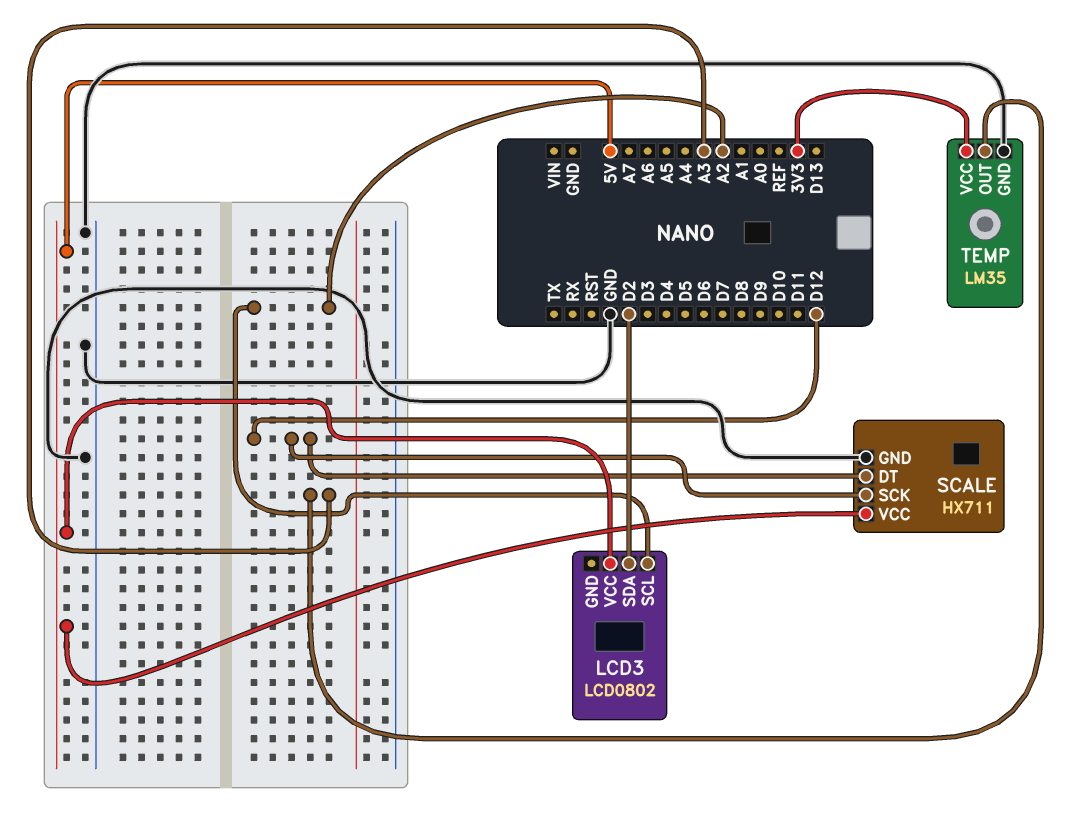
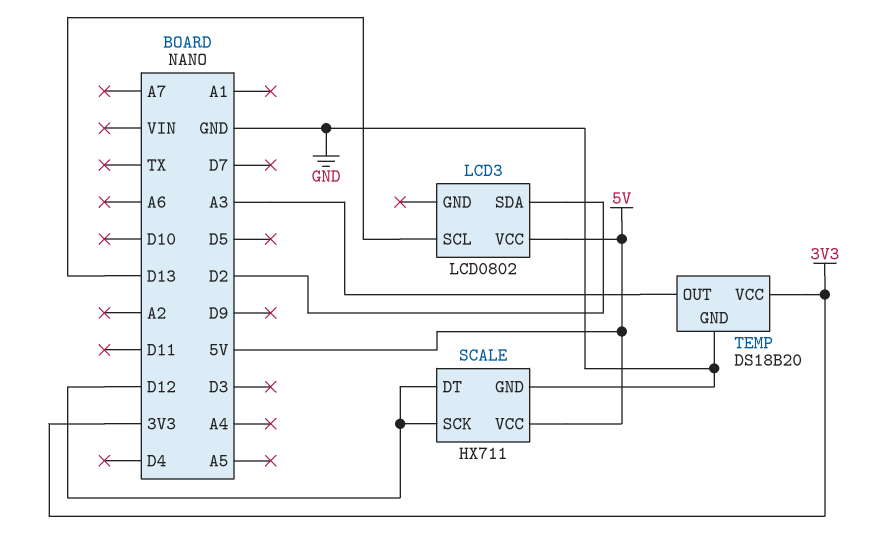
LCD3 pin SCL: A2 -> D13
TEMP: LM35 -> DS18B20

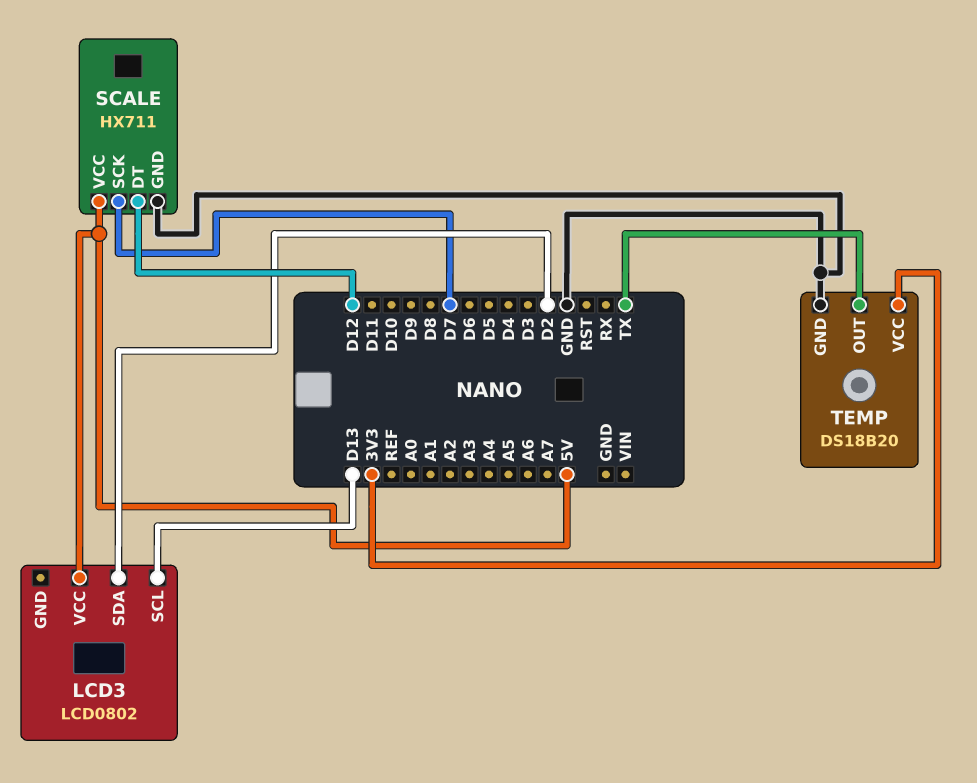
SCALE pin SCK: D12 -> D7
TEMP pin OUT: A3 -> TX

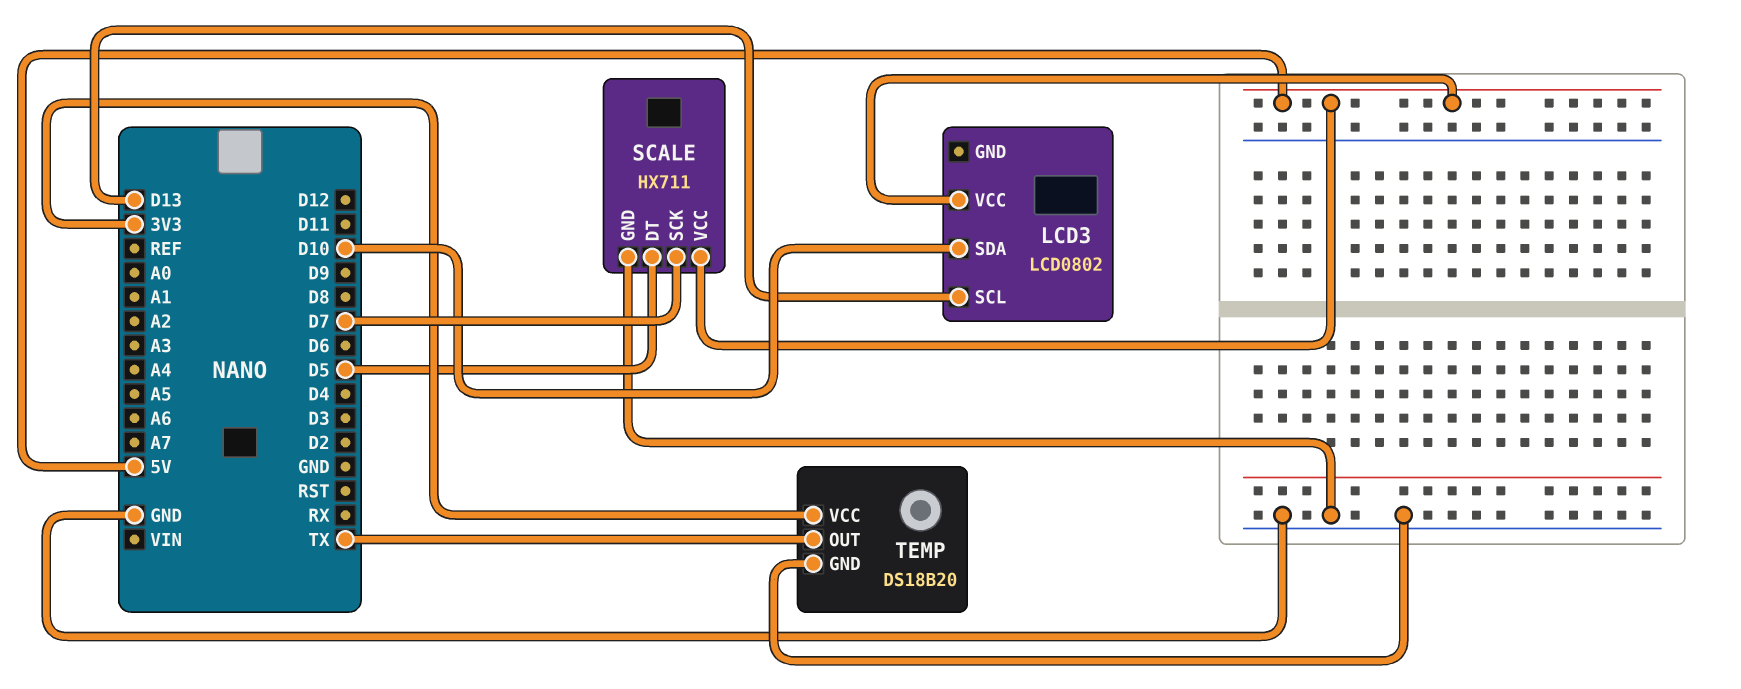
LCD3 pin SDA: D2 -> D10
SCALE pin DT: D12 -> D5

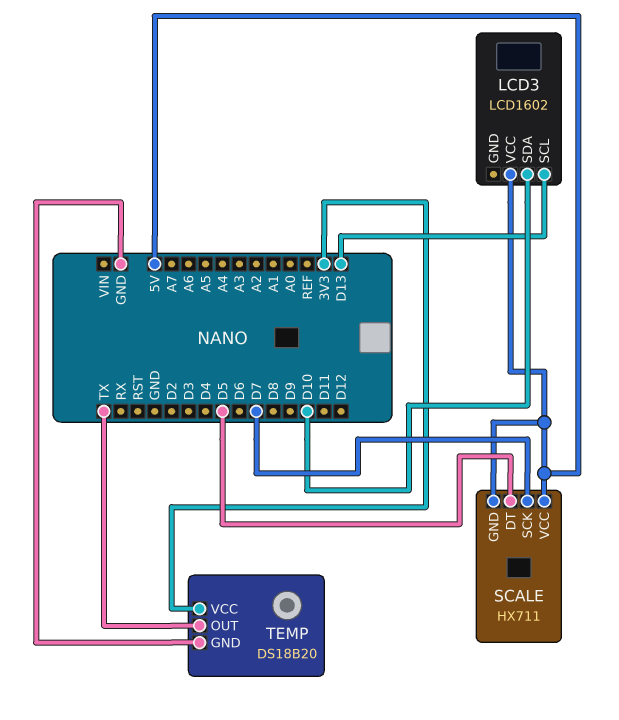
LCD3: LCD0802 -> LCD1602
SCALE pin GND: GND -> 5V

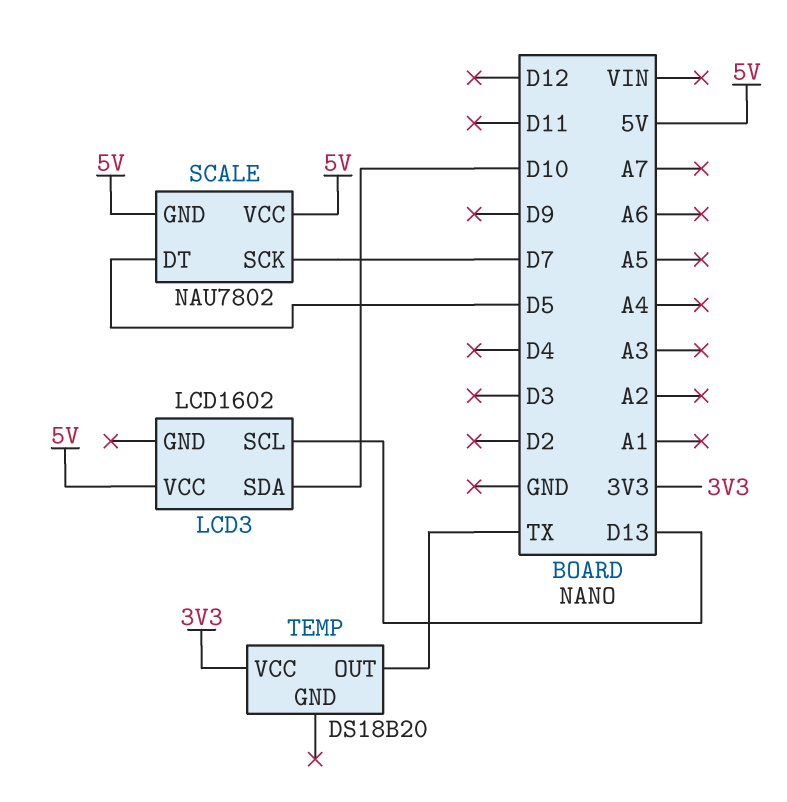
SCALE: HX711 -> NAU7802
TEMP pin GND: GND -> none

